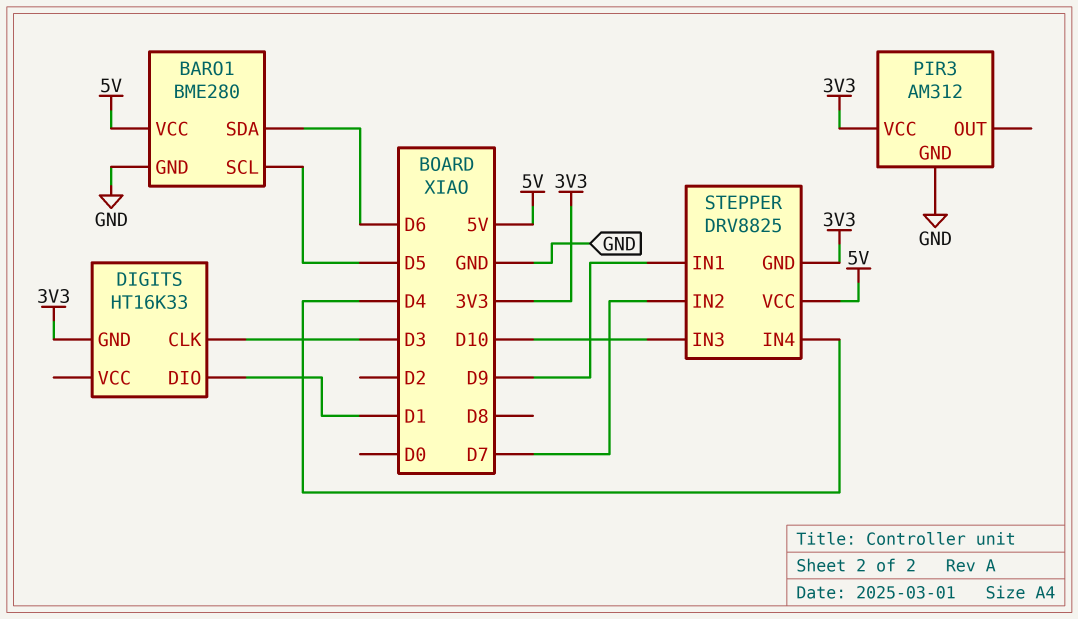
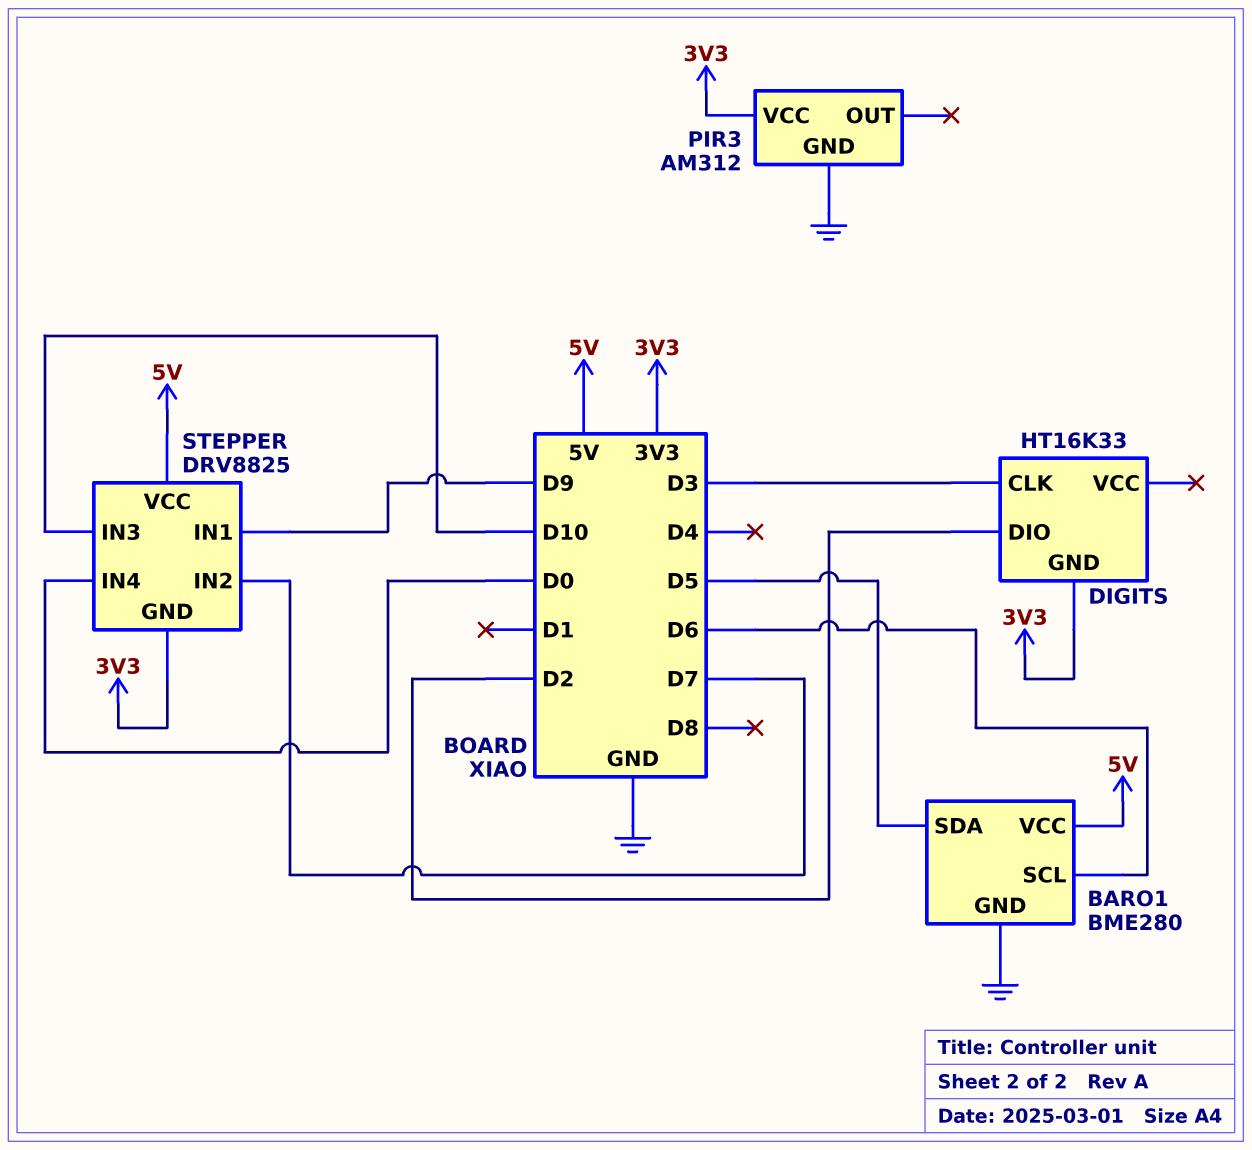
BARO1 pin SCL: D5 -> D6
BARO1 pin SDA: D6 -> D5
DIGITS pin DIO: D1 -> D2
STEPPER pin IN4: D4 -> D0

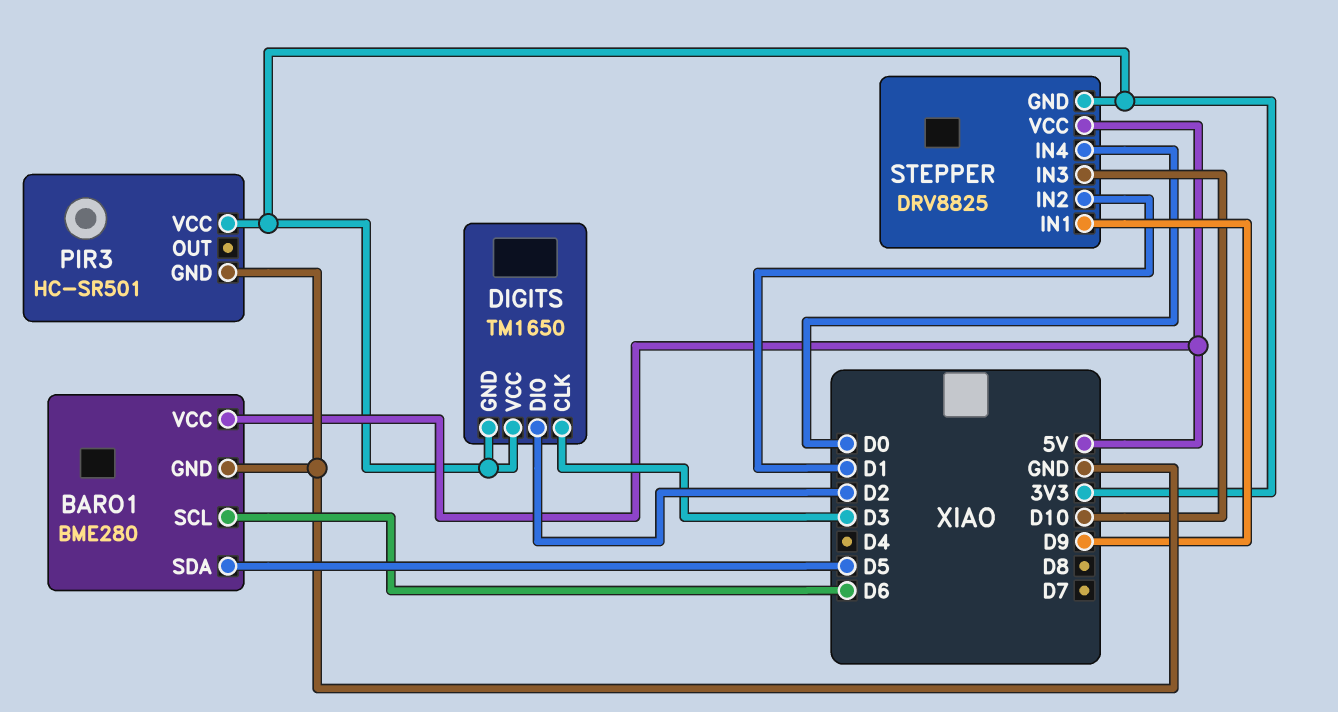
DIGITS: HT16K33 -> TM1650
DIGITS pin VCC: none -> 3V3
PIR3: AM312 -> HC-SR501
STEPPER pin IN2: D7 -> D1

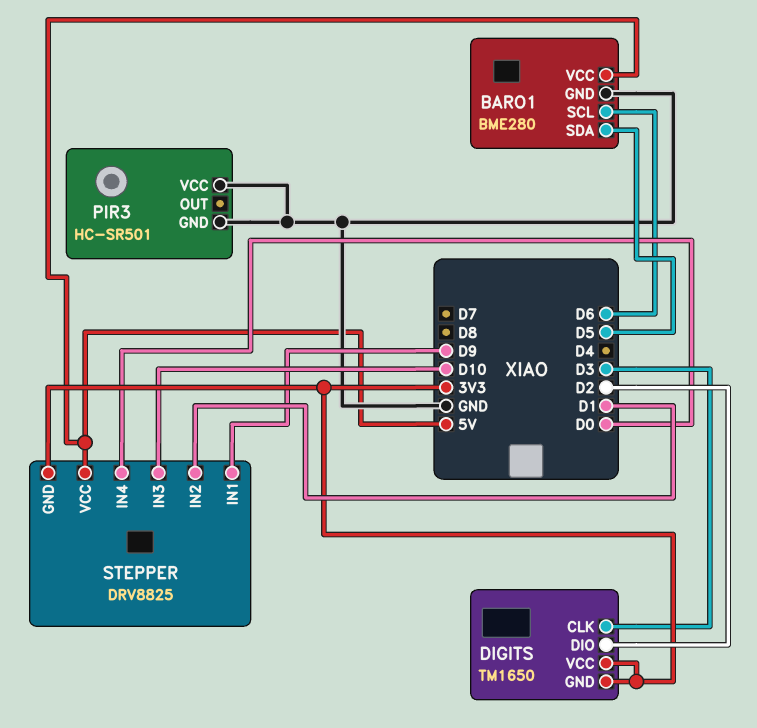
PIR3 pin VCC: 3V3 -> GND

